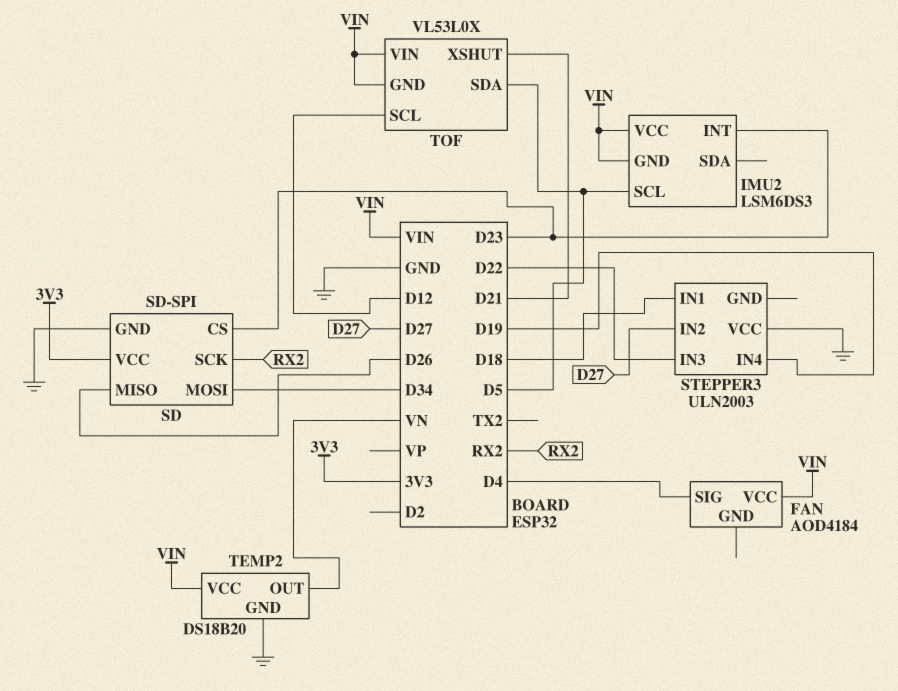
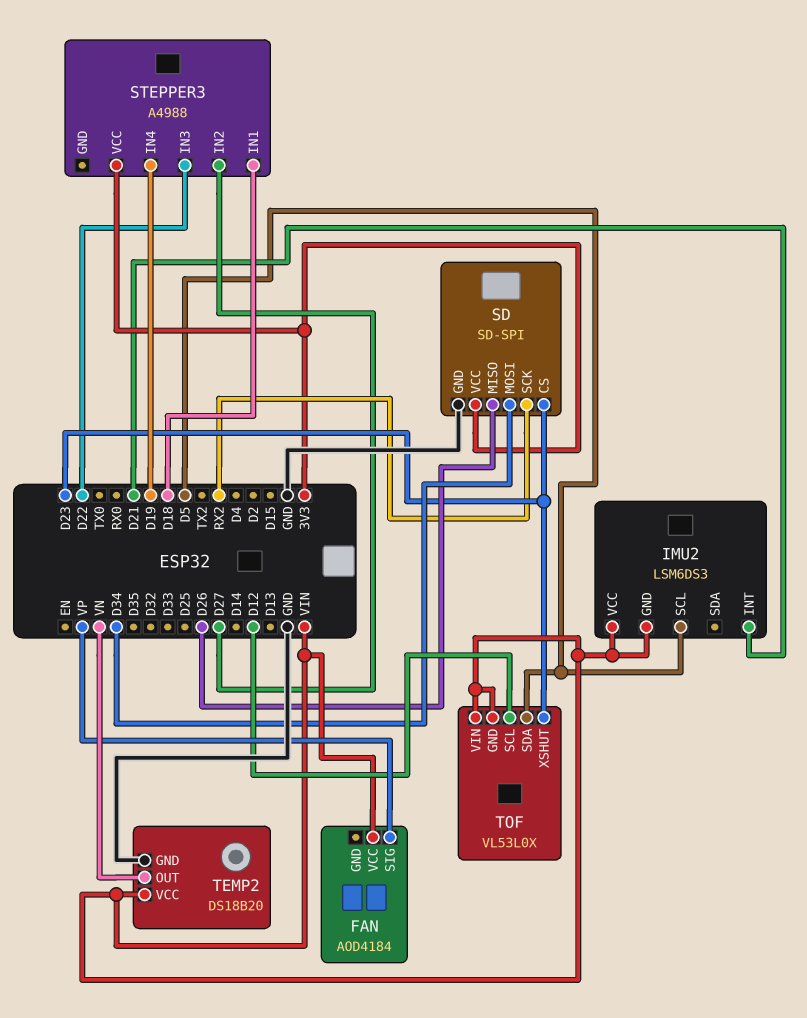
FAN pin SIG: D4 -> VP
IMU2 pin INT: D23 -> D21
STEPPER3: ULN2003 -> A4988
STEPPER3 pin VCC: GND -> 3V3
TOF pin XSHUT: D21 -> D23

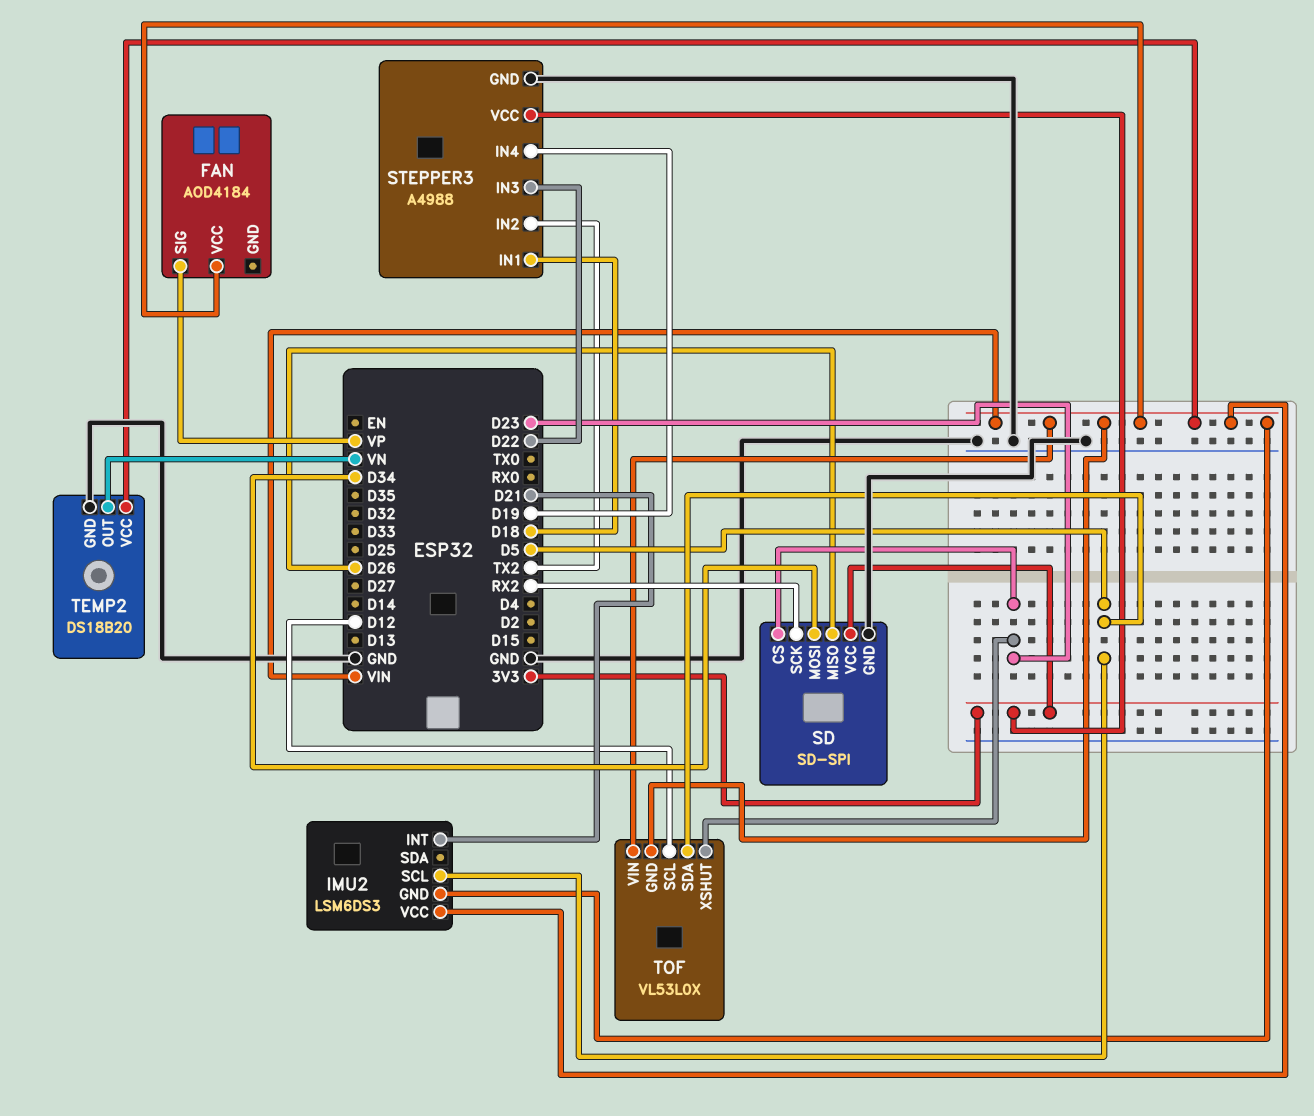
STEPPER3 pin GND: none -> GND
STEPPER3 pin IN2: D27 -> TX2

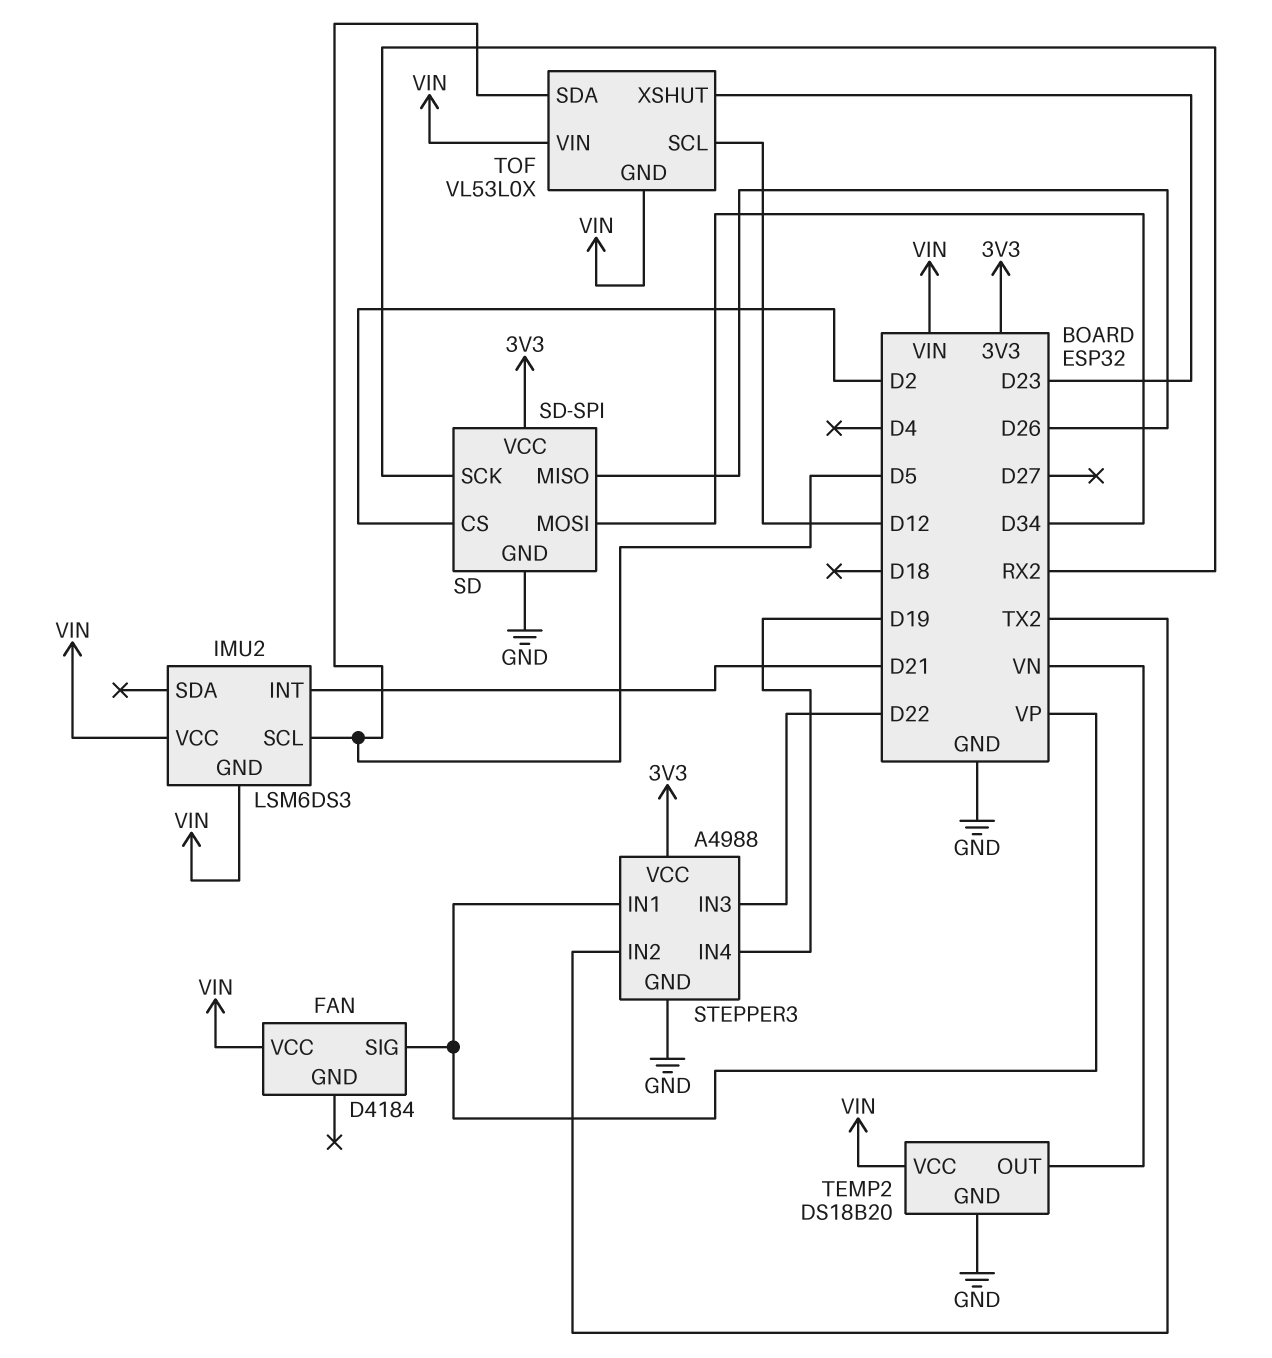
FAN: AOD4184 -> D4184
SD pin CS: D23 -> D2
STEPPER3 pin IN1: D18 -> VP

